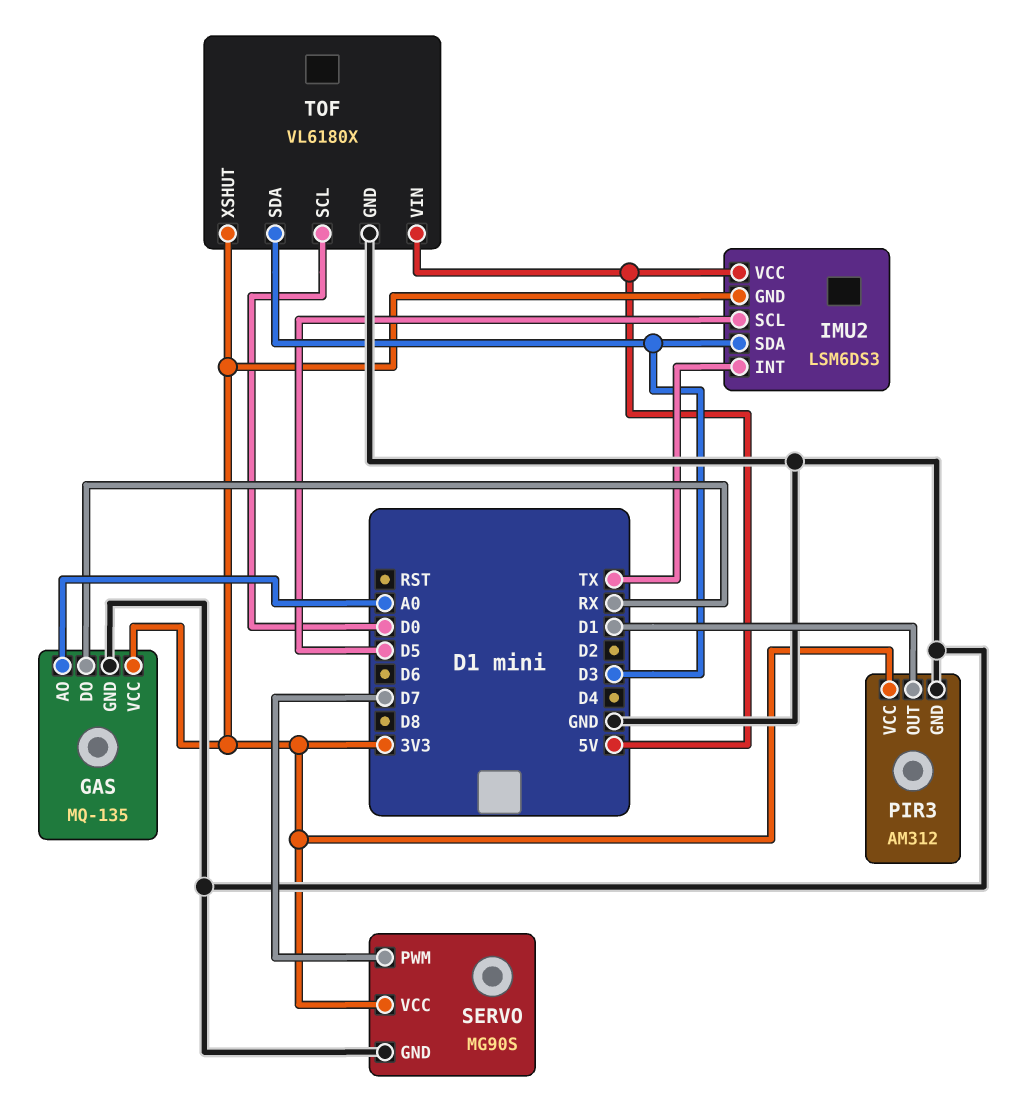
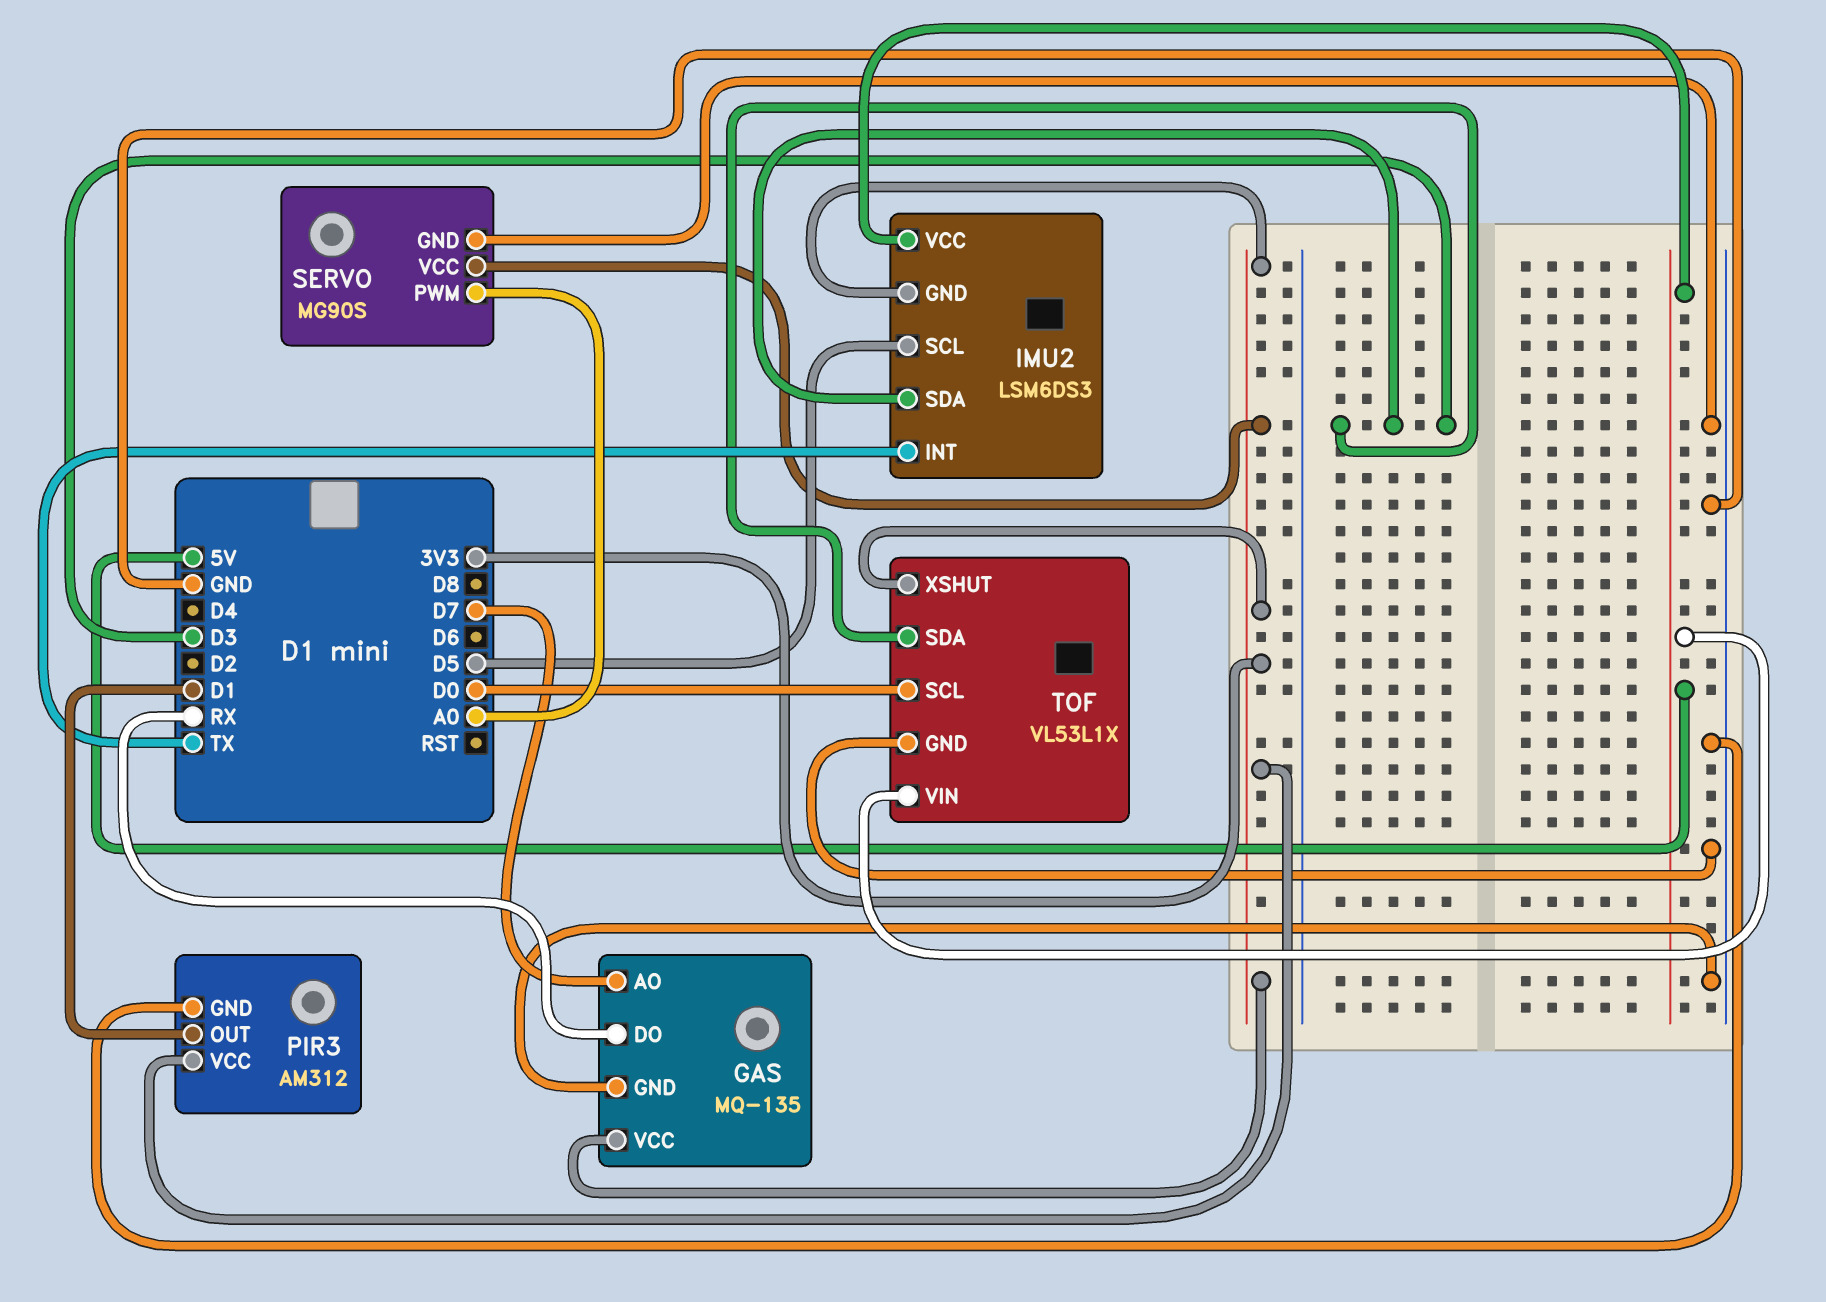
GAS pin AO: A0 -> D7
SERVO pin PWM: D7 -> A0
TOF: VL6180X -> VL53L1X

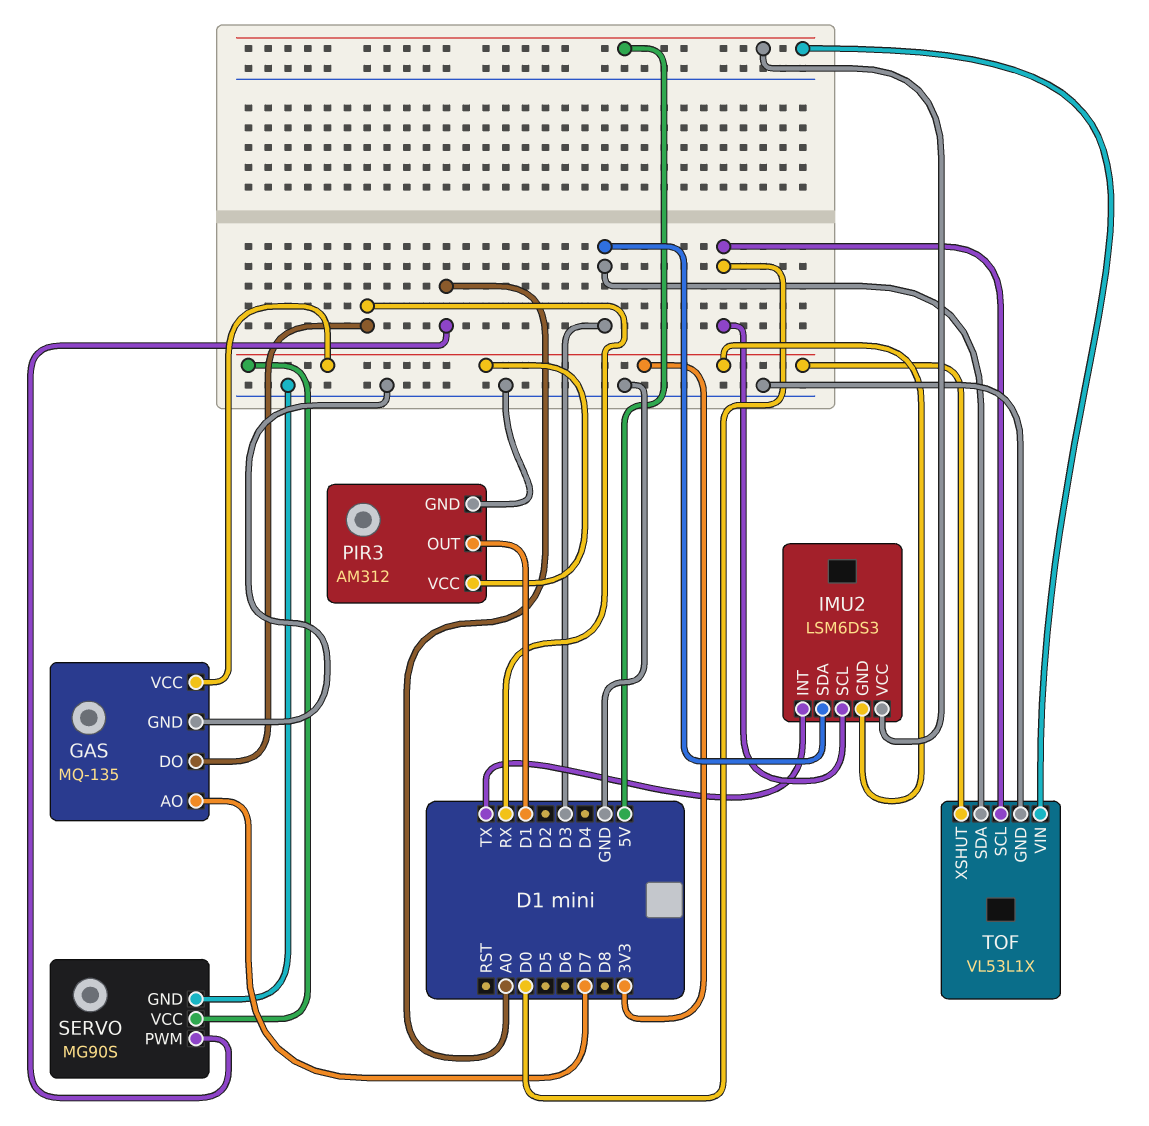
IMU2 pin SCL: D5 -> D0

